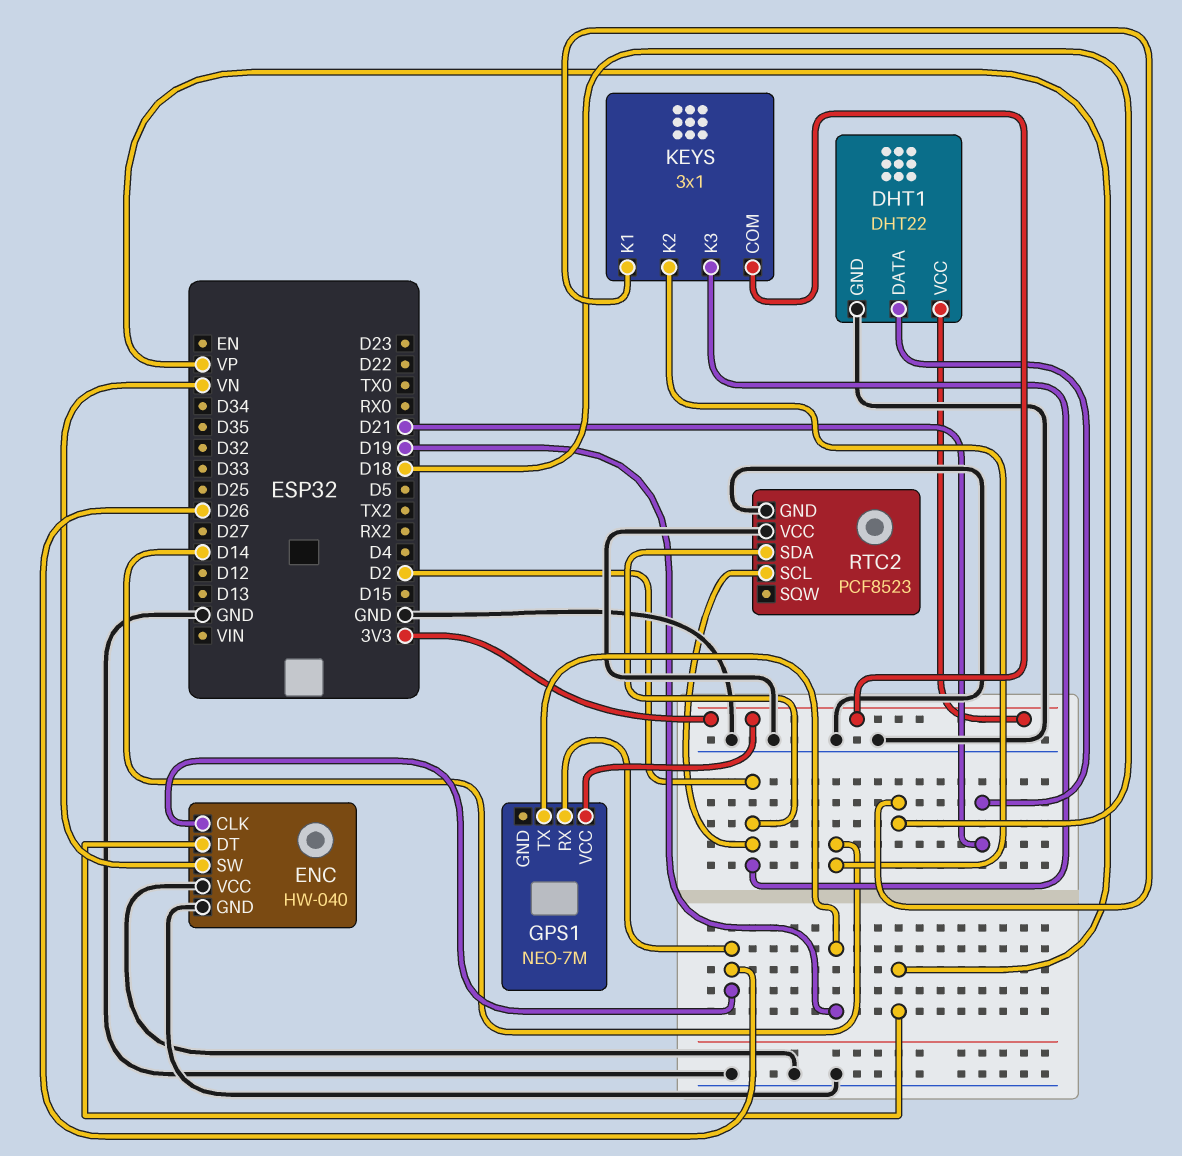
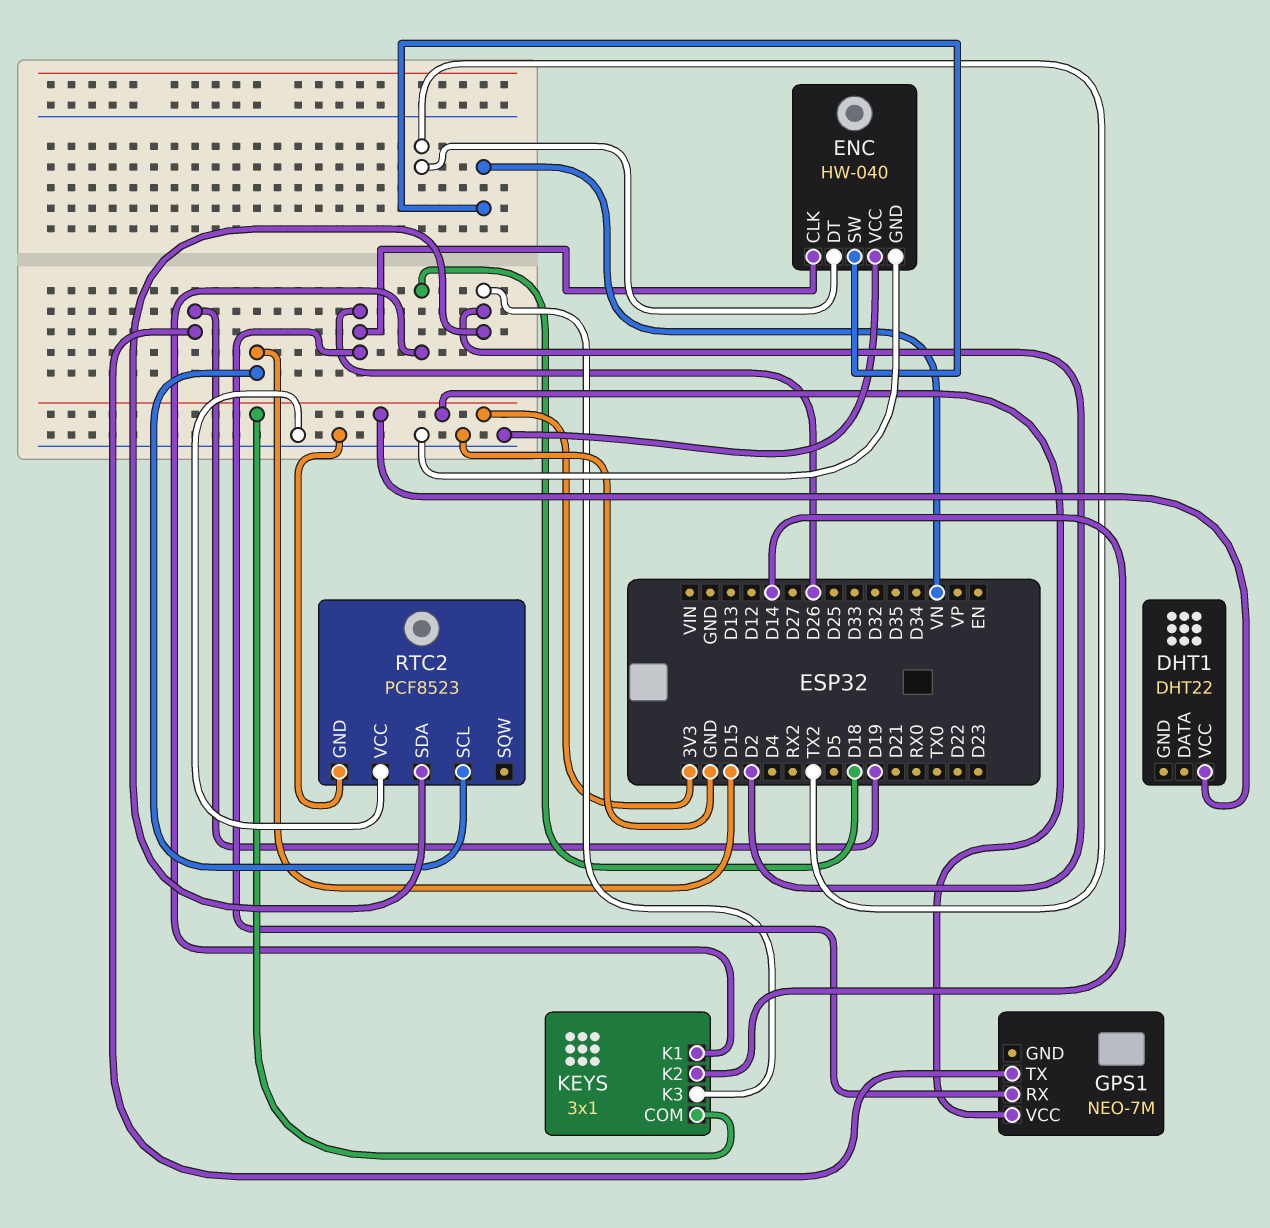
DHT1 pin DATA: D21 -> none
DHT1 pin GND: GND -> none
ENC pin DT: VP -> TX2
RTC2 pin SCL: D2 -> D15

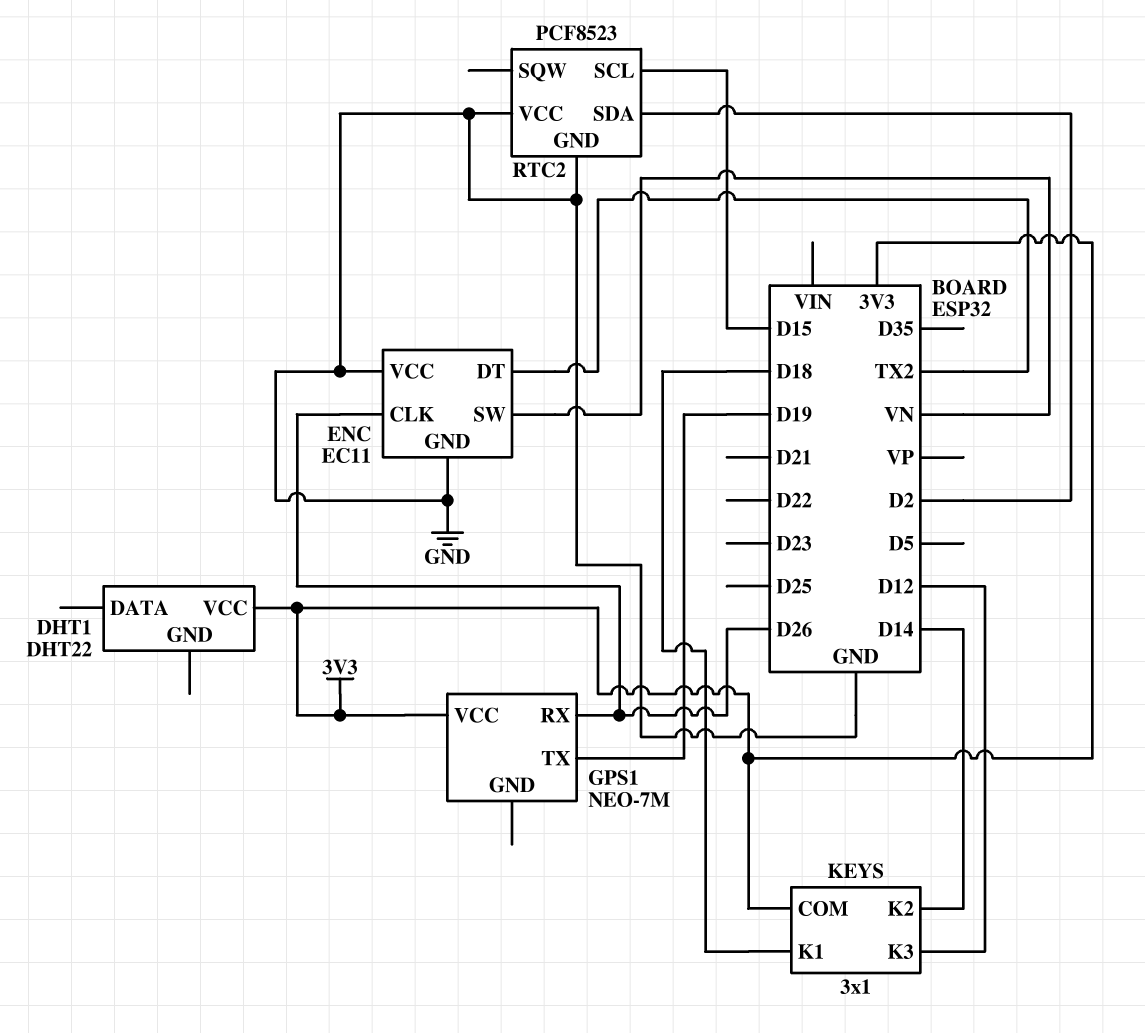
ENC: HW-040 -> EC11
KEYS pin K3: D2 -> D12

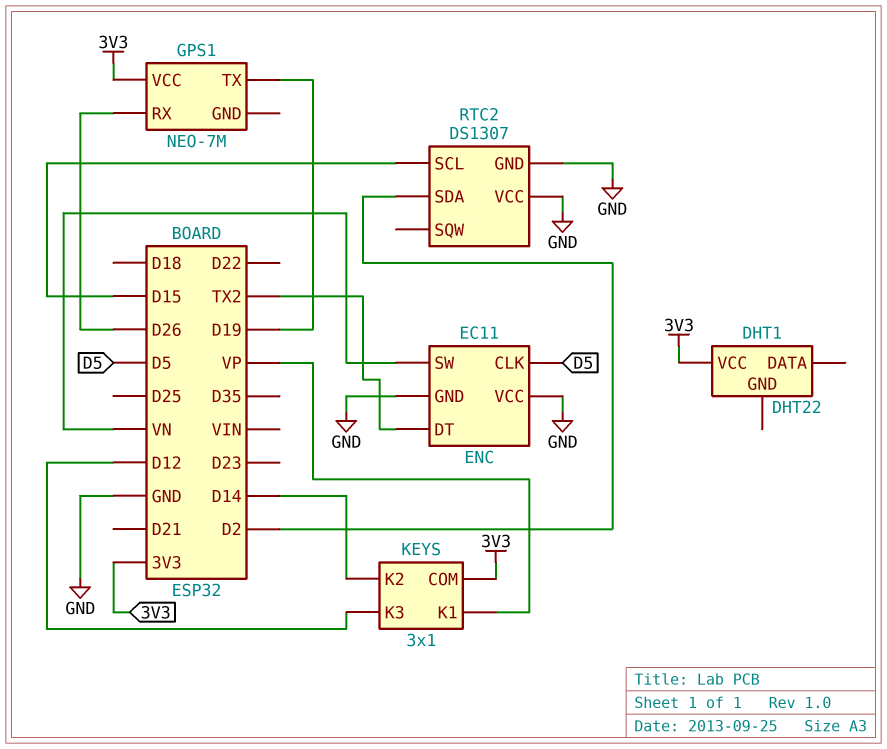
ENC pin CLK: D26 -> D5
KEYS pin K1: D18 -> VP
RTC2: PCF8523 -> DS1307

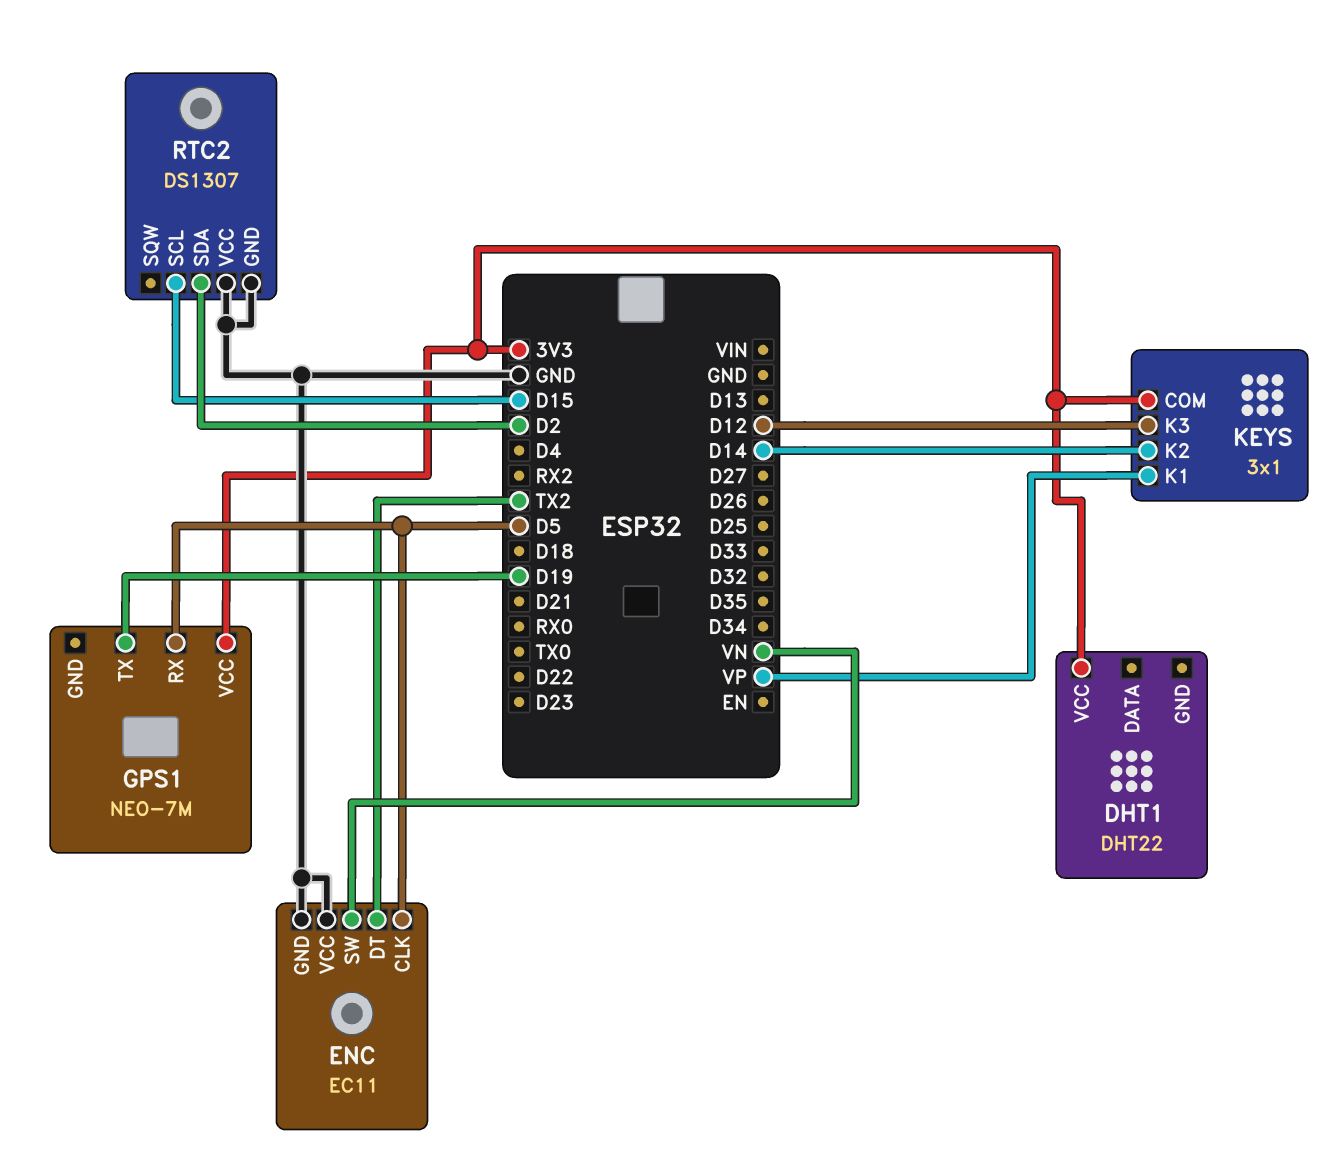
GPS1 pin RX: D26 -> D5

